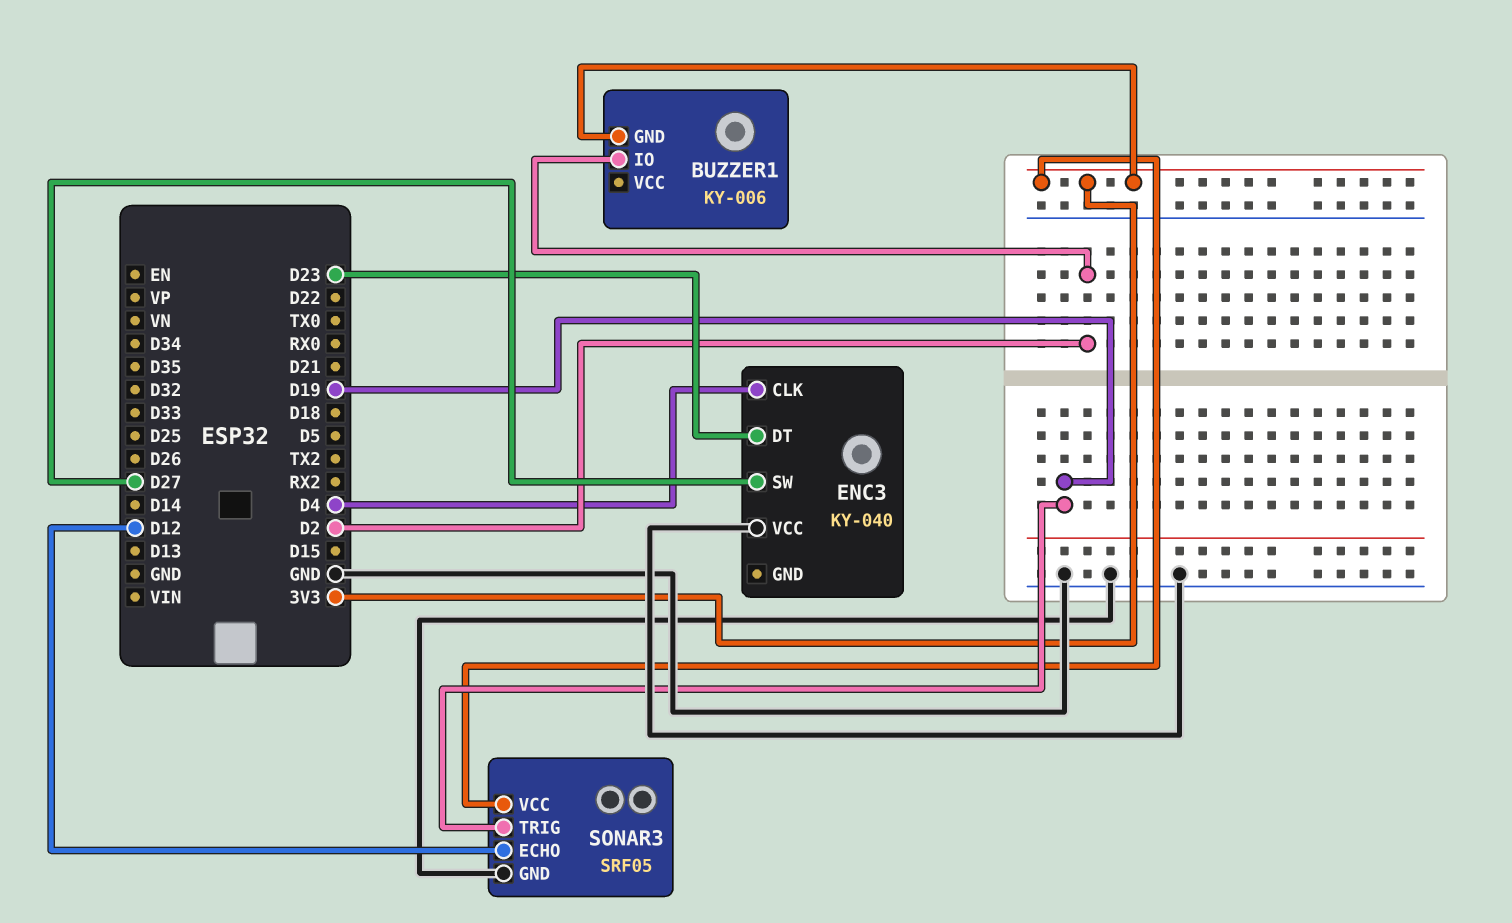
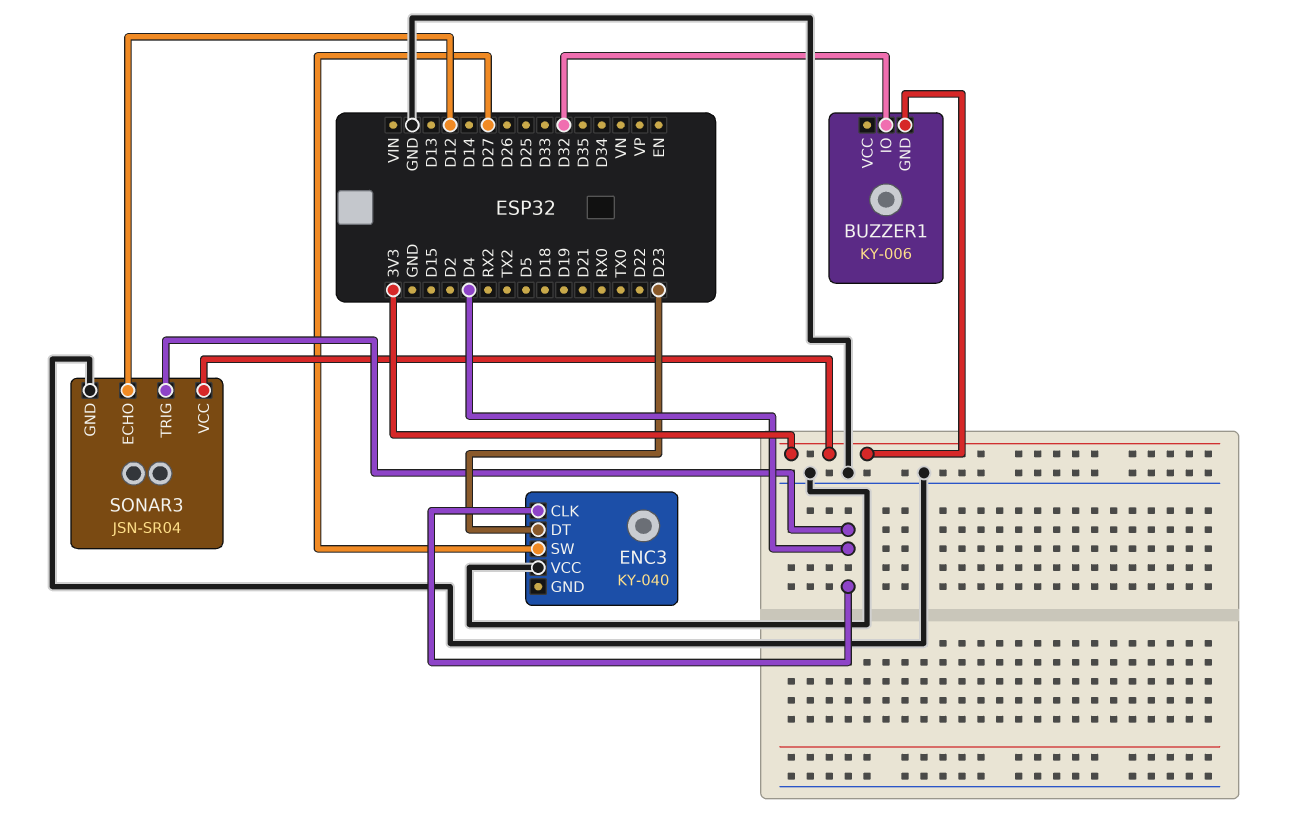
BUZZER1 pin IO: D2 -> D32
SONAR3: SRF05 -> JSN-SR04
SONAR3 pin TRIG: D19 -> D4

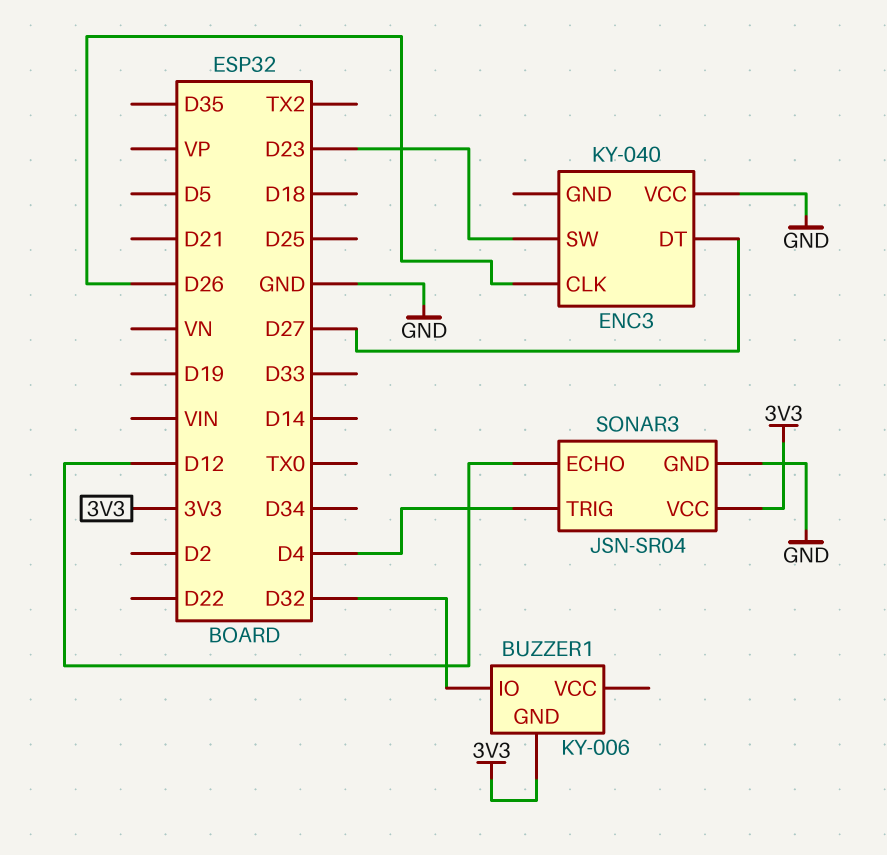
ENC3 pin CLK: D4 -> D26
ENC3 pin DT: D23 -> D27
ENC3 pin SW: D27 -> D23

